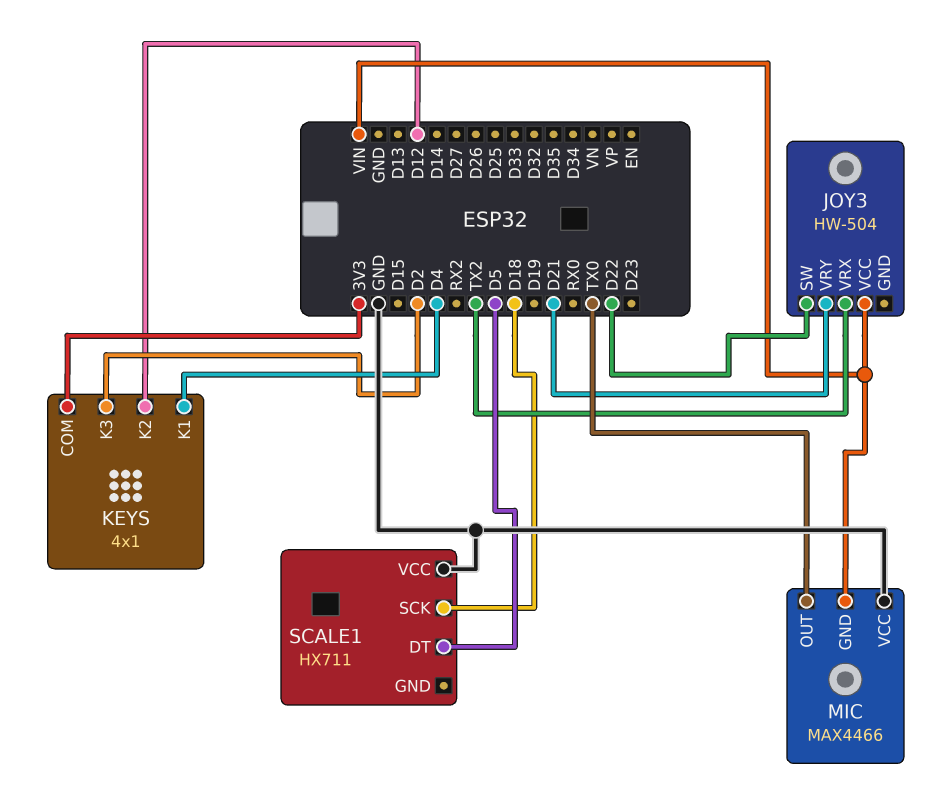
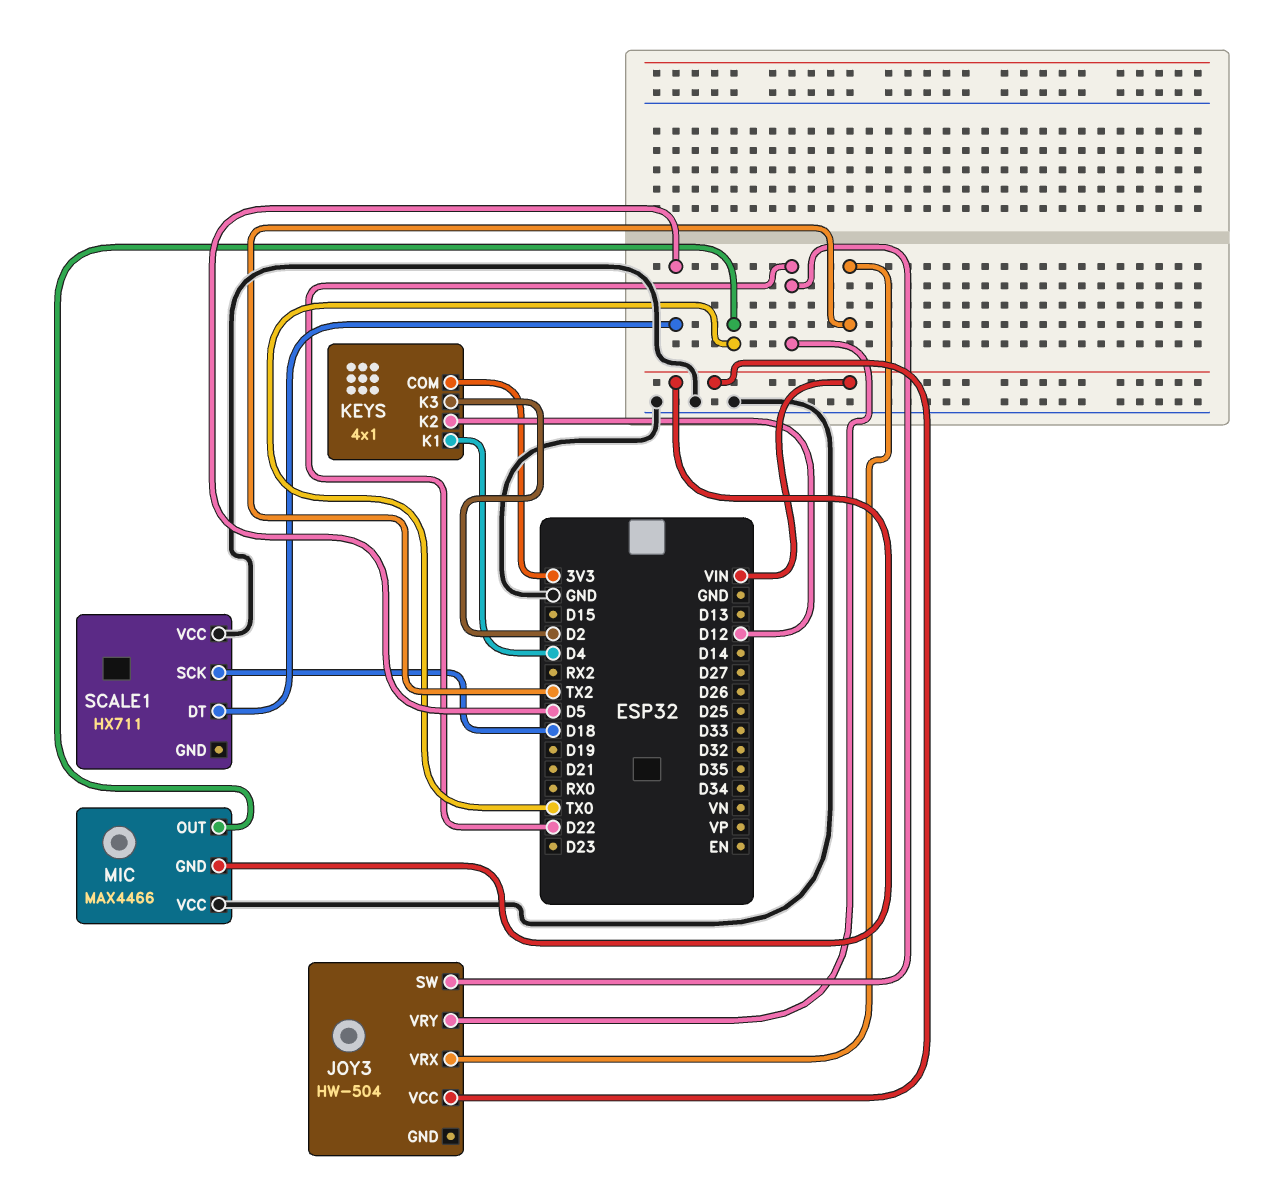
JOY3 pin VRY: D21 -> D22

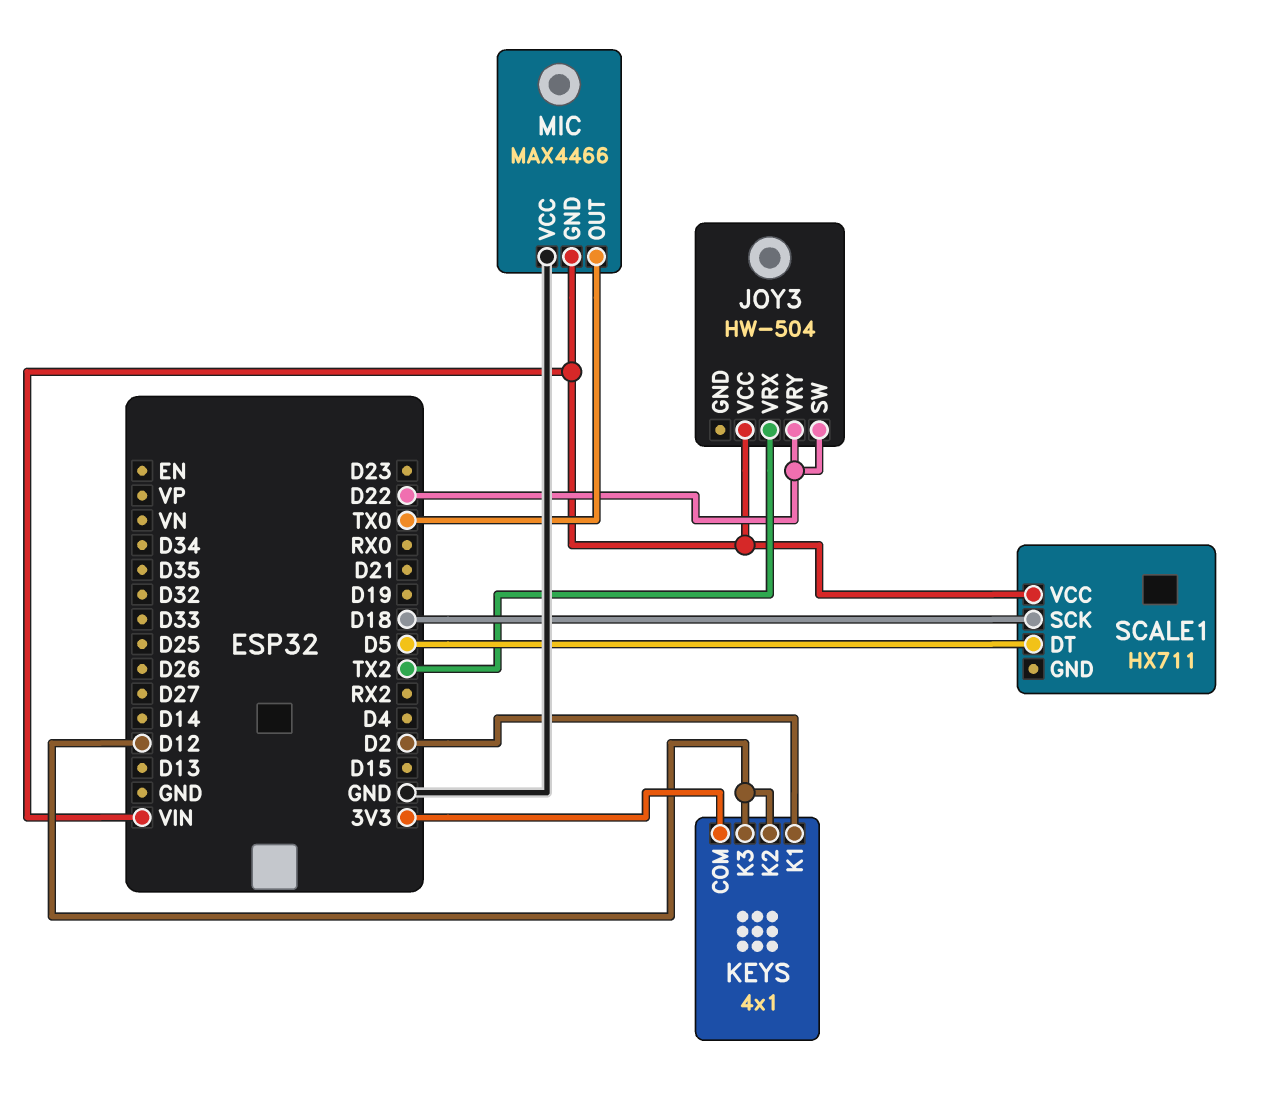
KEYS pin K1: D4 -> D2
KEYS pin K3: D2 -> D12
SCALE1 pin VCC: GND -> VIN

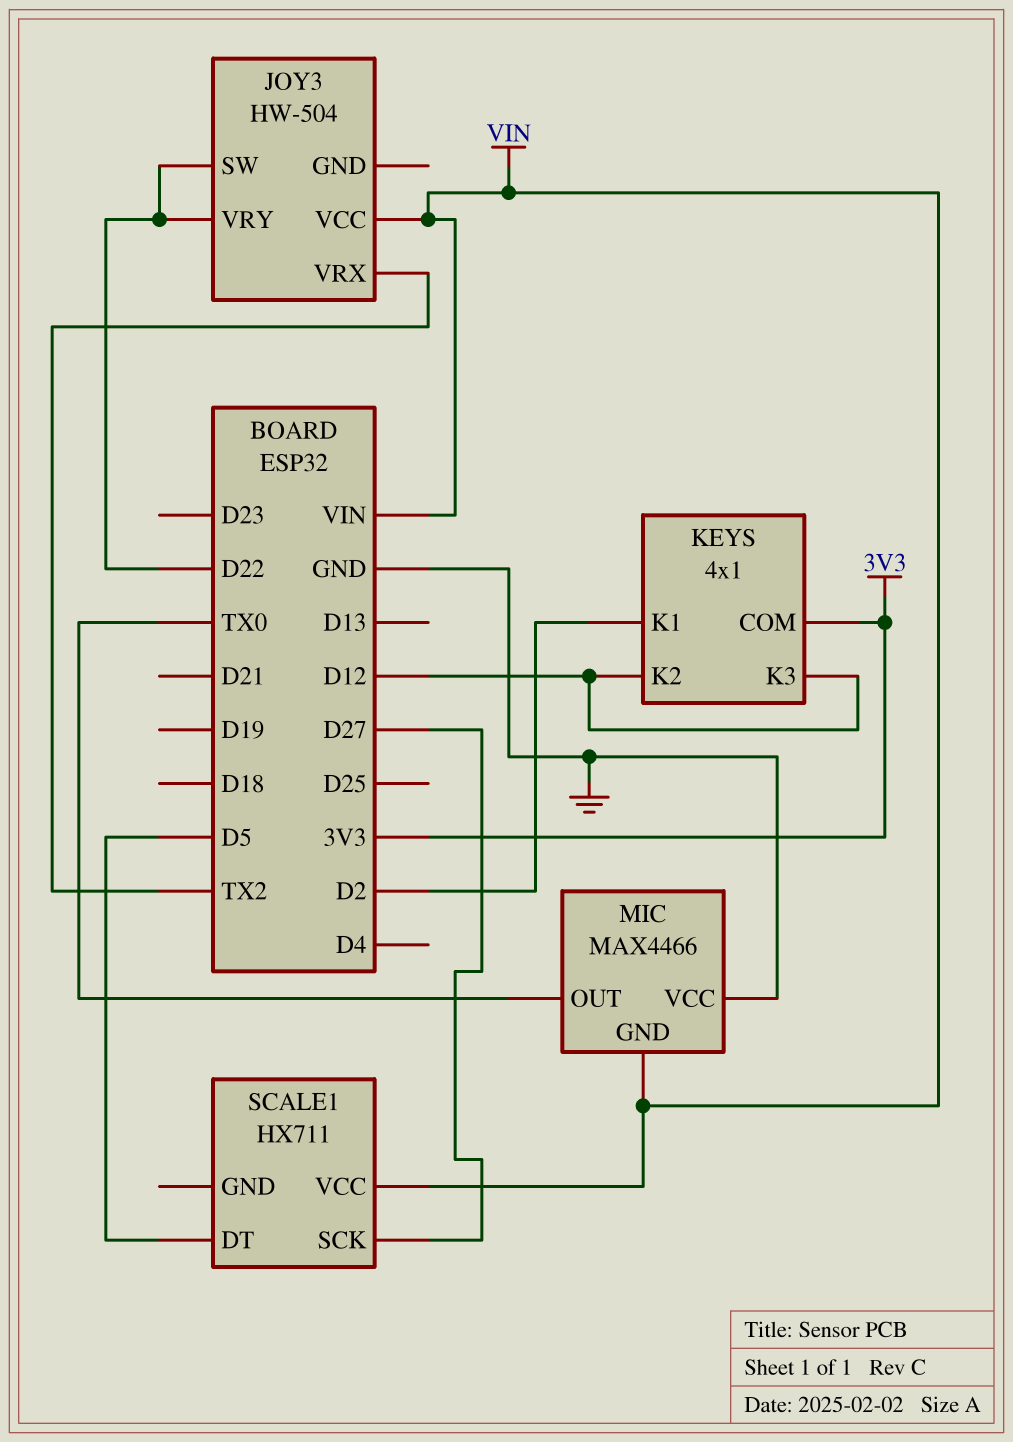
SCALE1 pin SCK: D18 -> D27

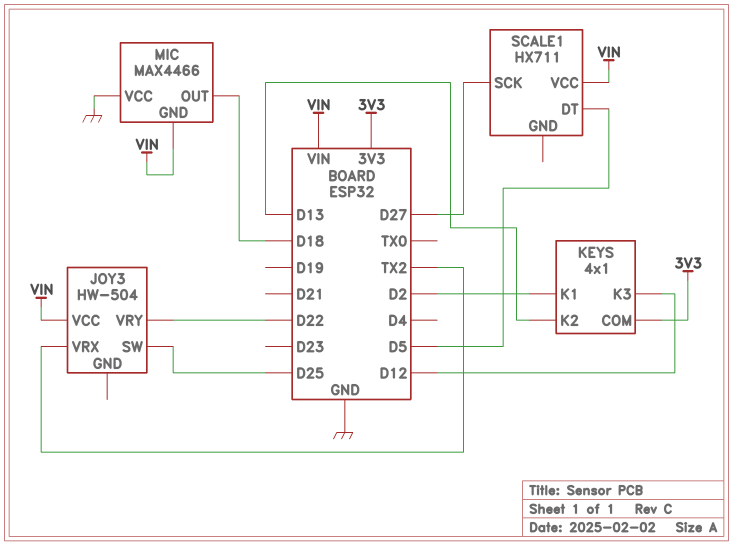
JOY3 pin SW: D22 -> D25
KEYS pin K2: D12 -> D13
MIC pin OUT: TX0 -> D18

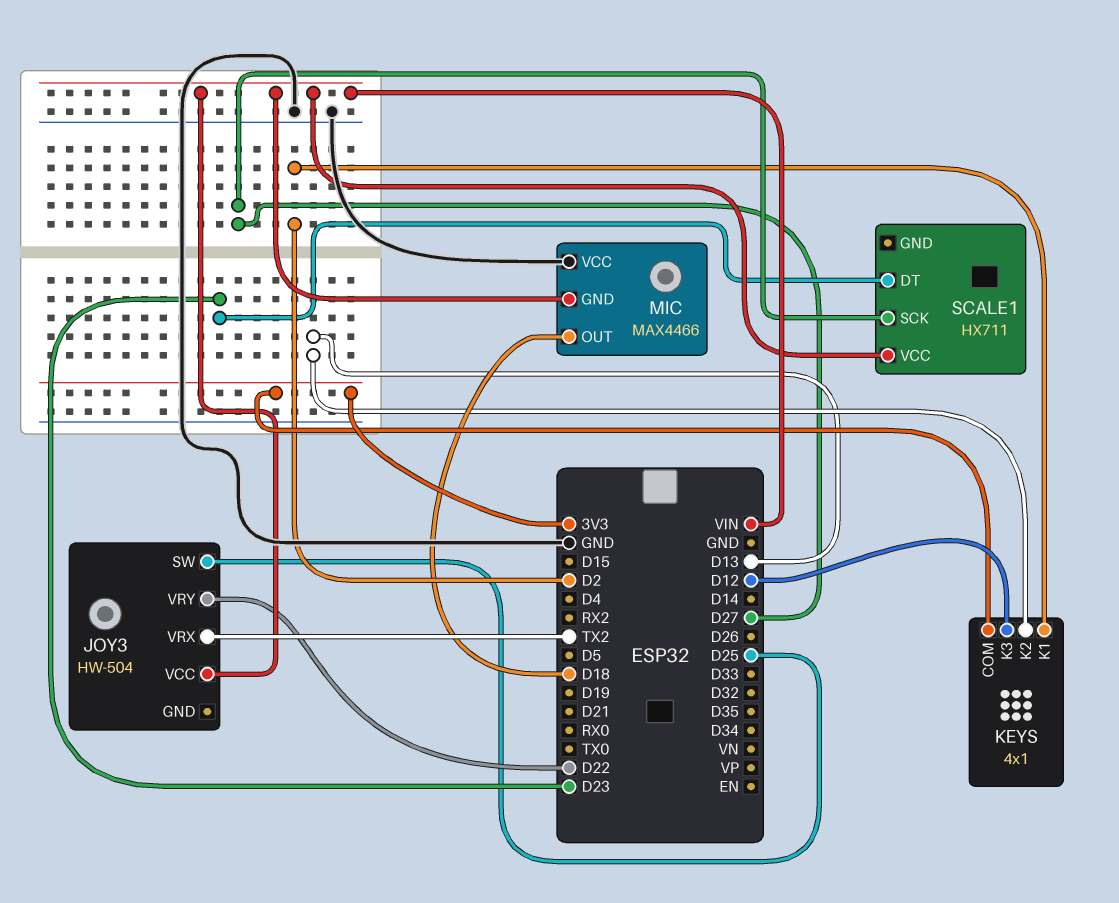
SCALE1 pin DT: D5 -> D23

